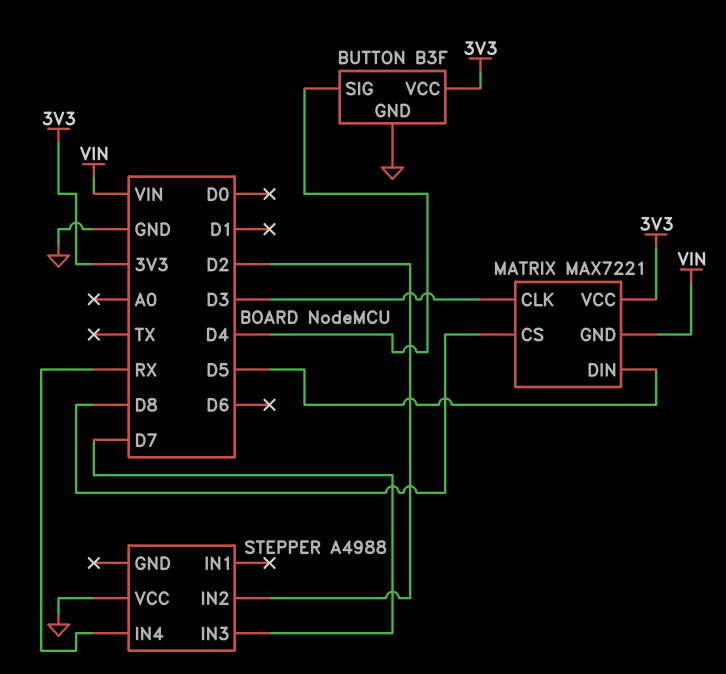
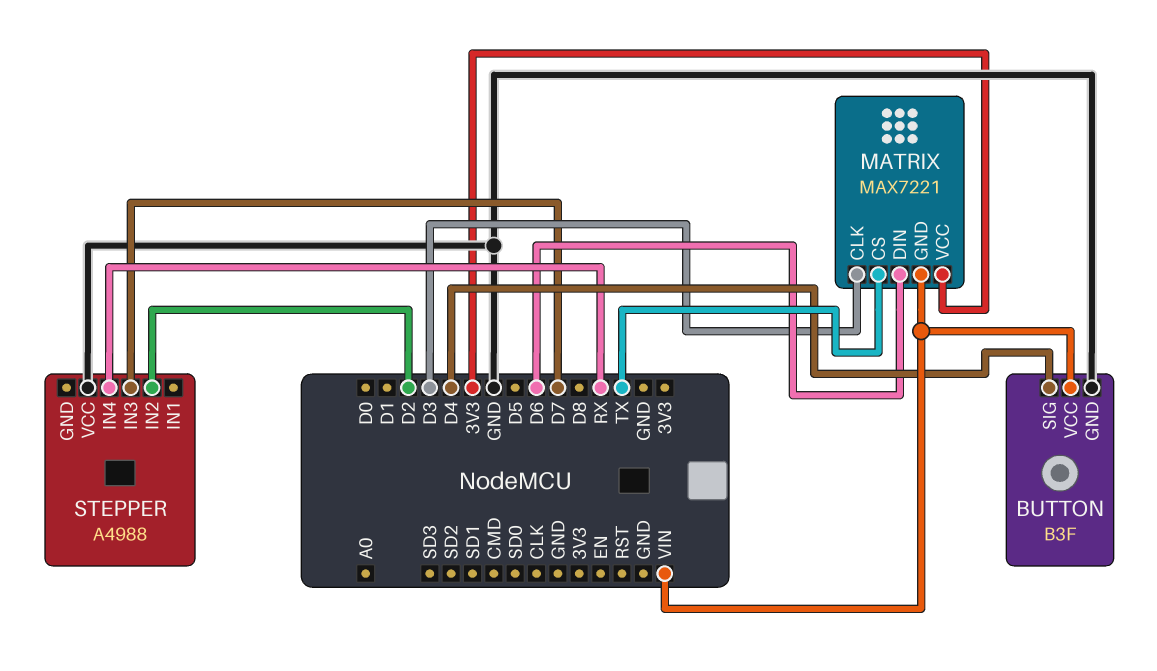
BUTTON pin VCC: 3V3 -> VIN
MATRIX pin CS: D8 -> TX
MATRIX pin DIN: D5 -> D6

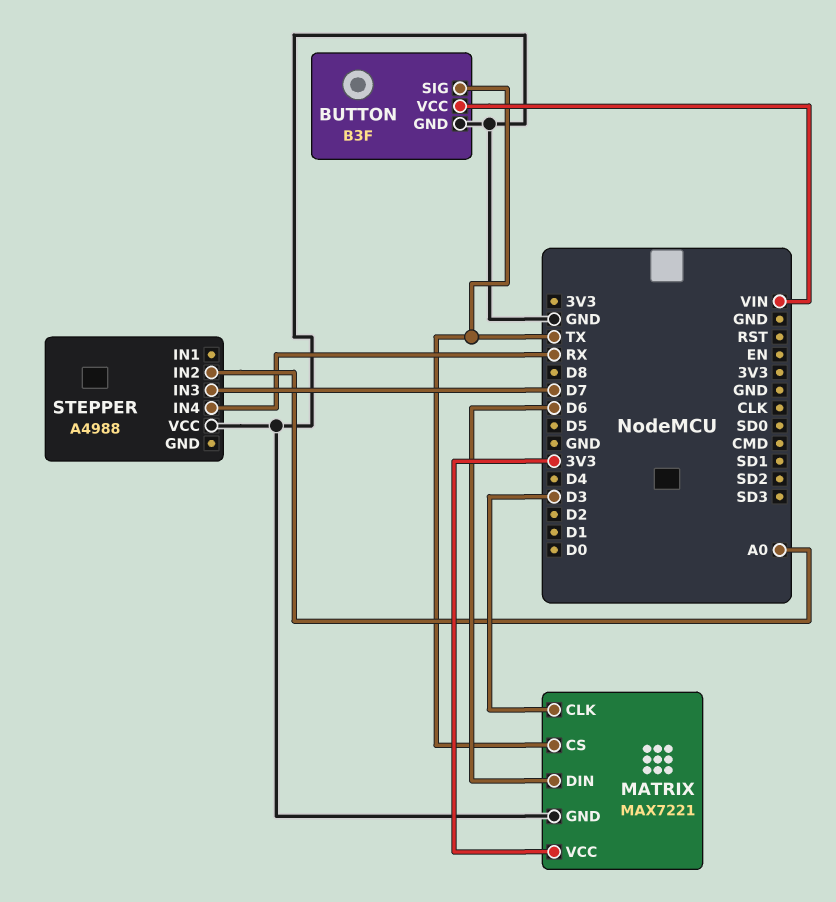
BUTTON pin SIG: D4 -> TX
MATRIX pin GND: VIN -> GND
STEPPER pin IN2: D2 -> A0

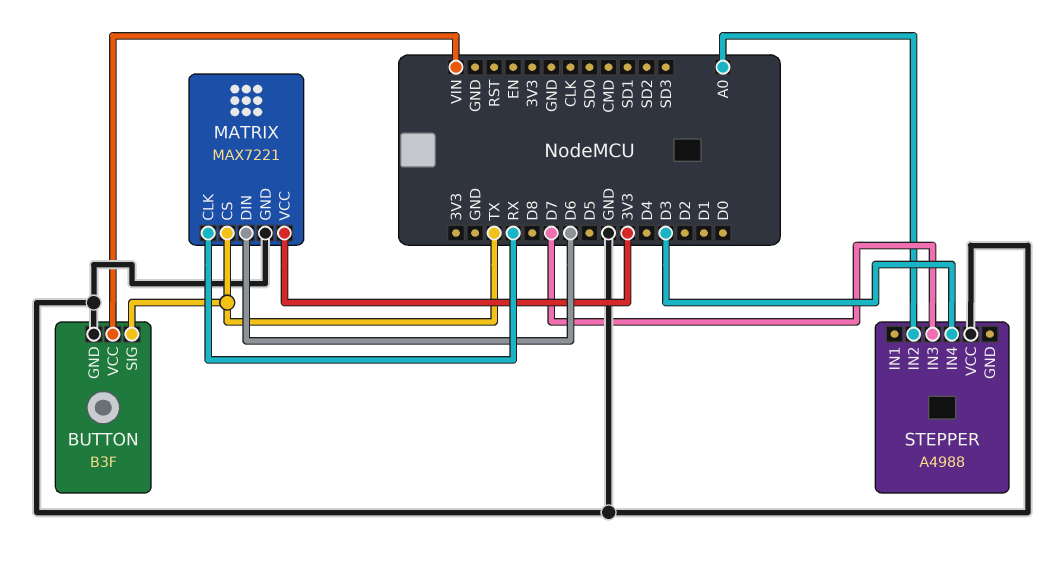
MATRIX pin CLK: D3 -> RX
STEPPER pin IN4: RX -> D3

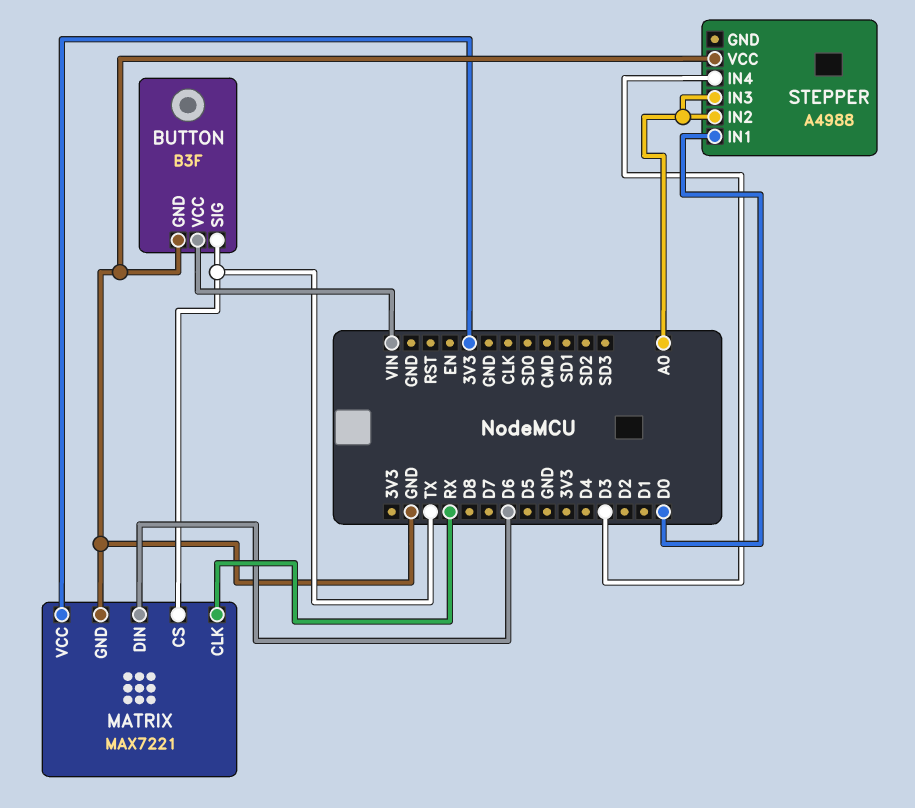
STEPPER pin IN1: none -> D0
STEPPER pin IN3: D7 -> A0

